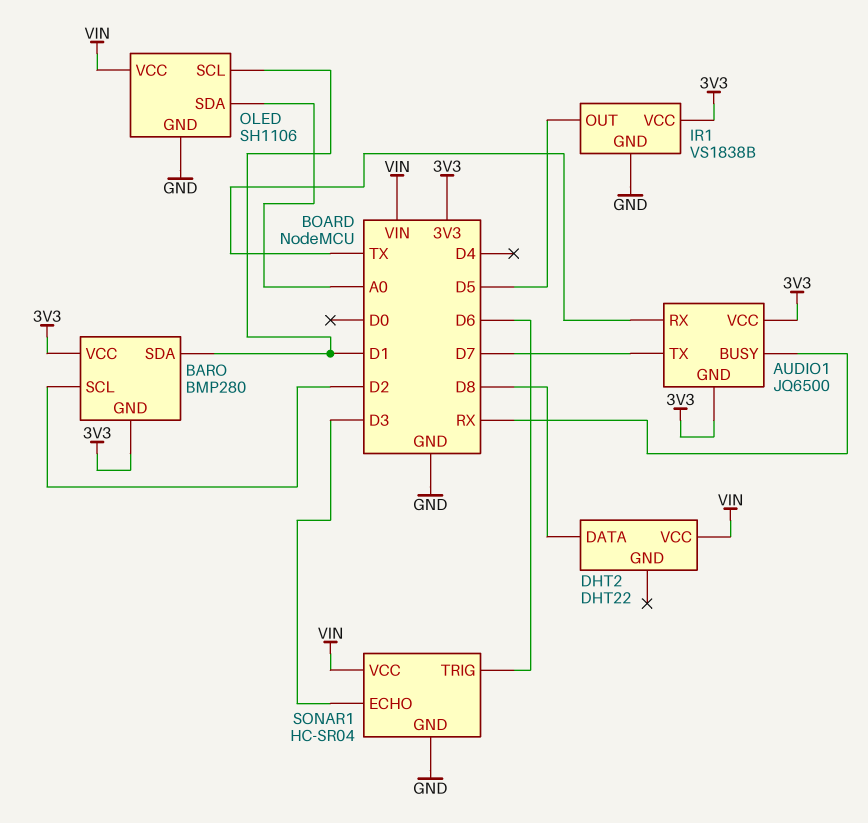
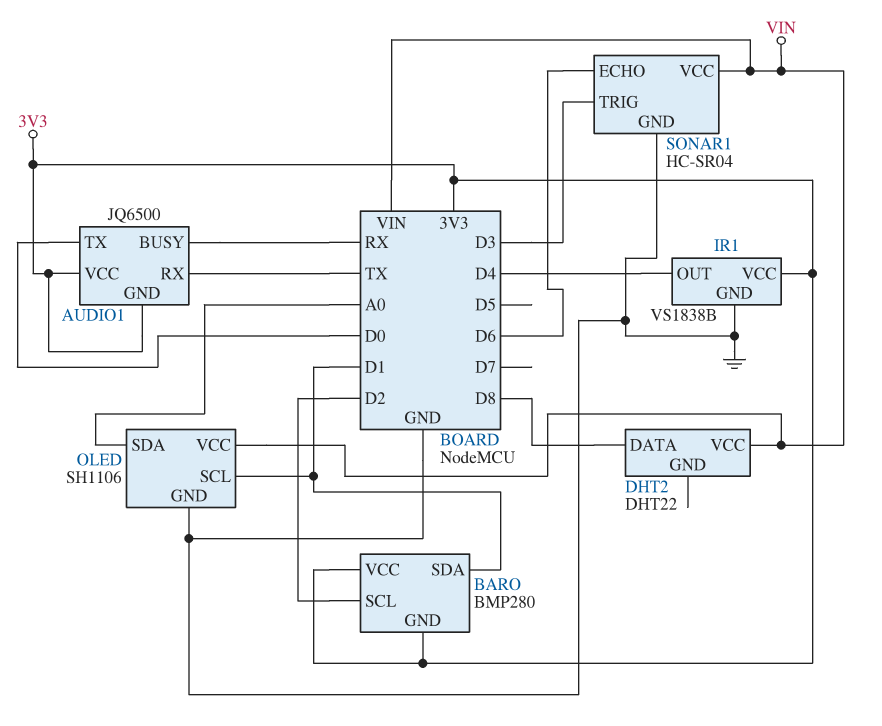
AUDIO1 pin TX: D7 -> D0
IR1 pin OUT: D5 -> D4
SONAR1 pin ECHO: D3 -> D6
SONAR1 pin TRIG: D6 -> D3

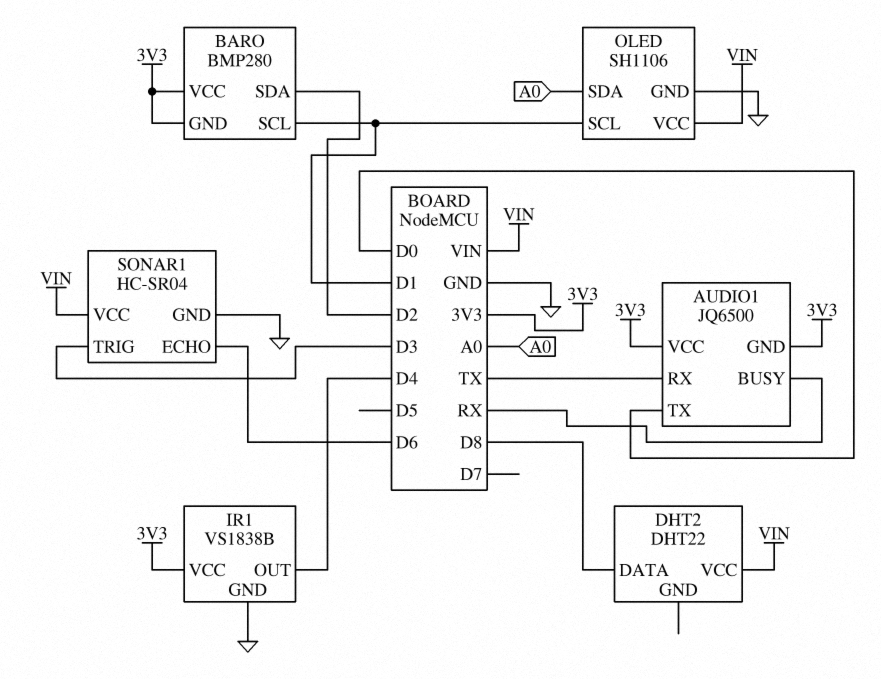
BARO pin SCL: D2 -> D1
BARO pin SDA: D1 -> D2

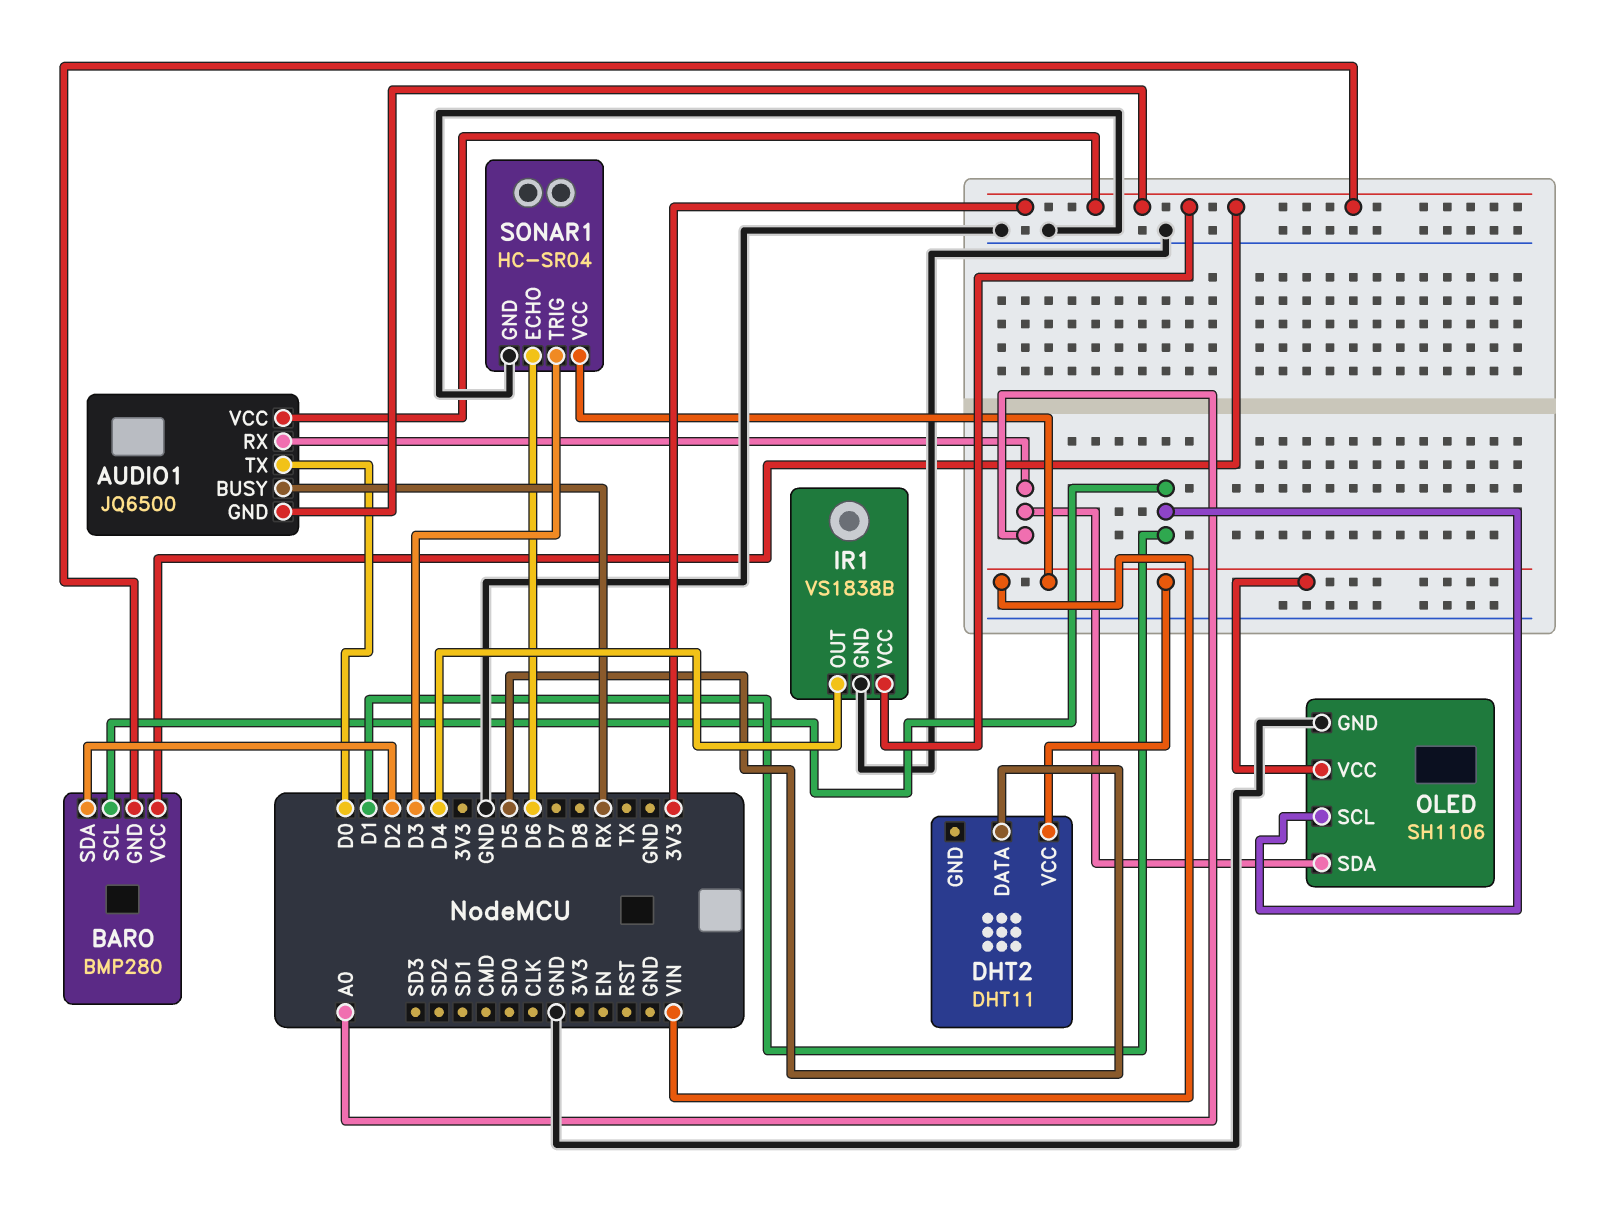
AUDIO1 pin RX: TX -> A0
DHT2: DHT22 -> DHT11
DHT2 pin DATA: D8 -> D5

